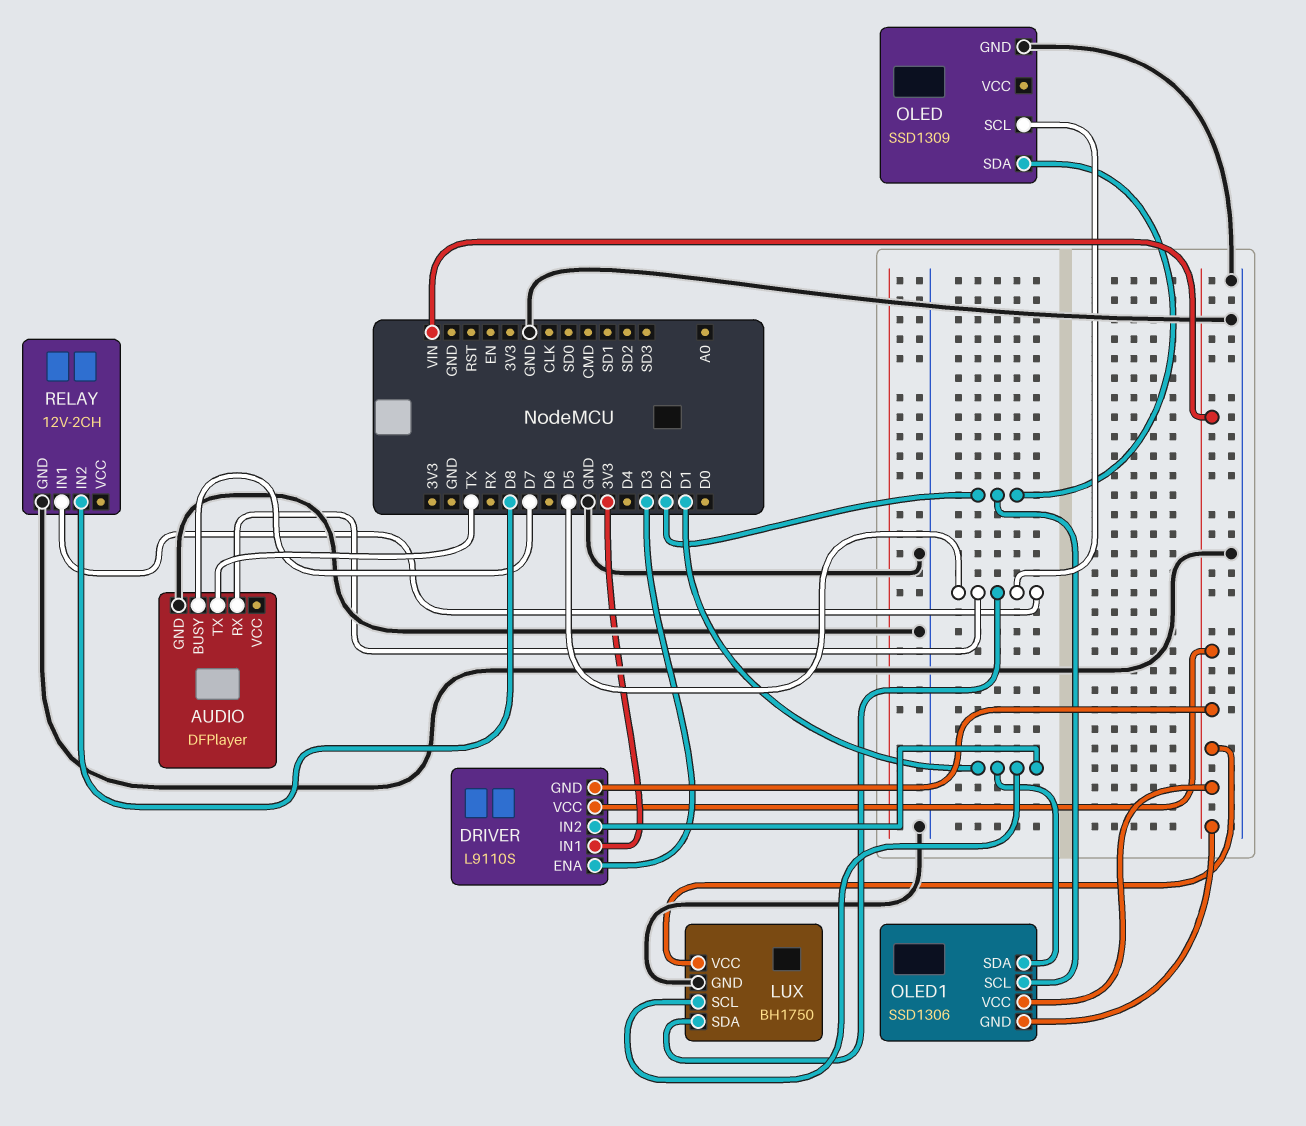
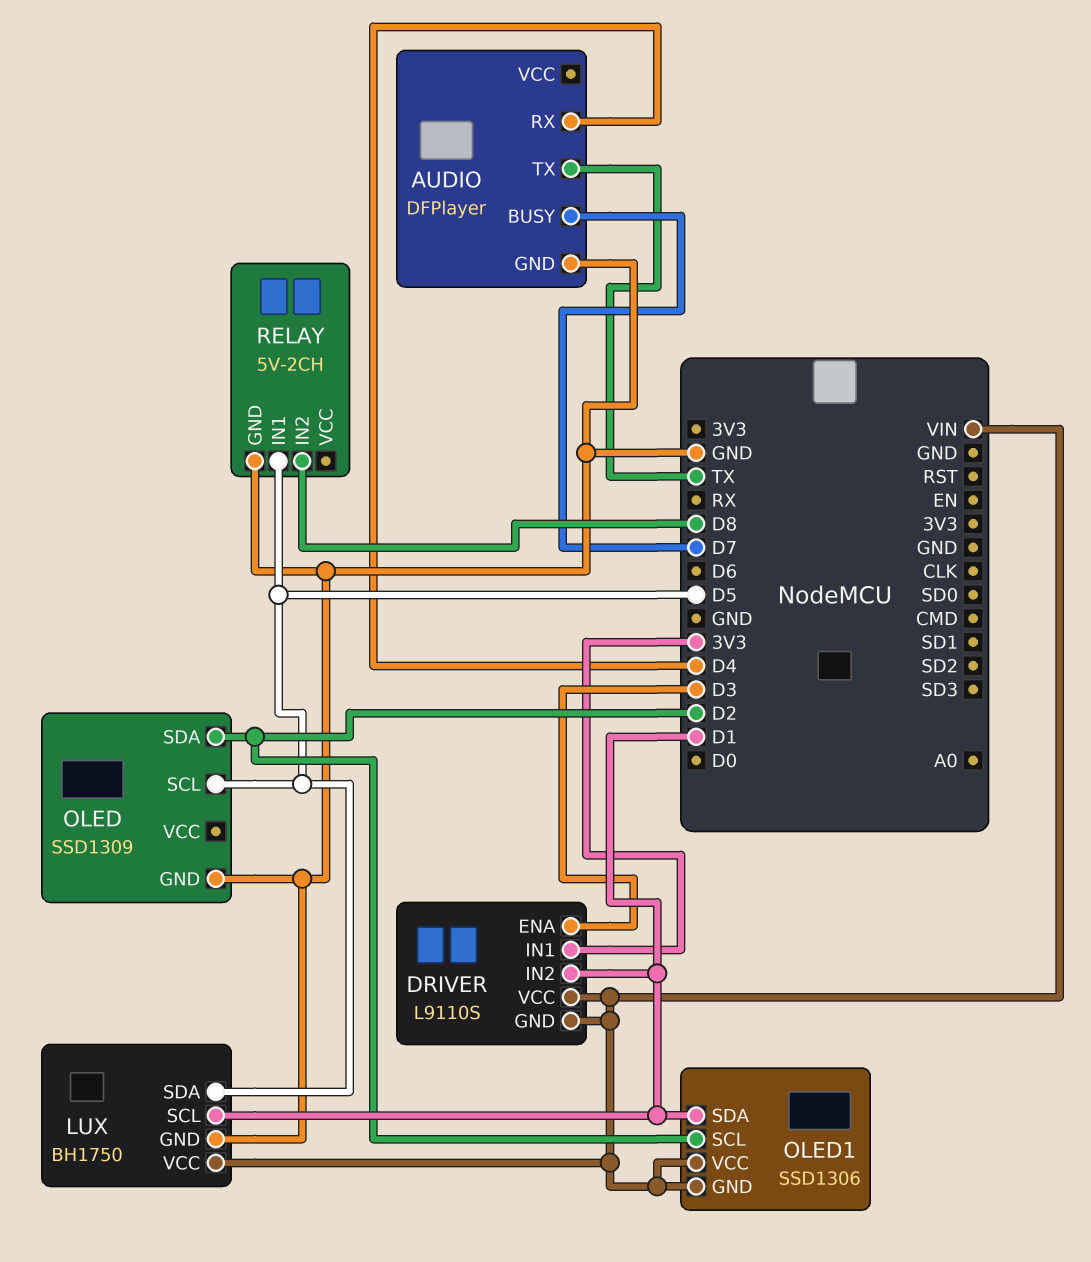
AUDIO pin RX: D5 -> D4
RELAY: 12V-2CH -> 5V-2CH

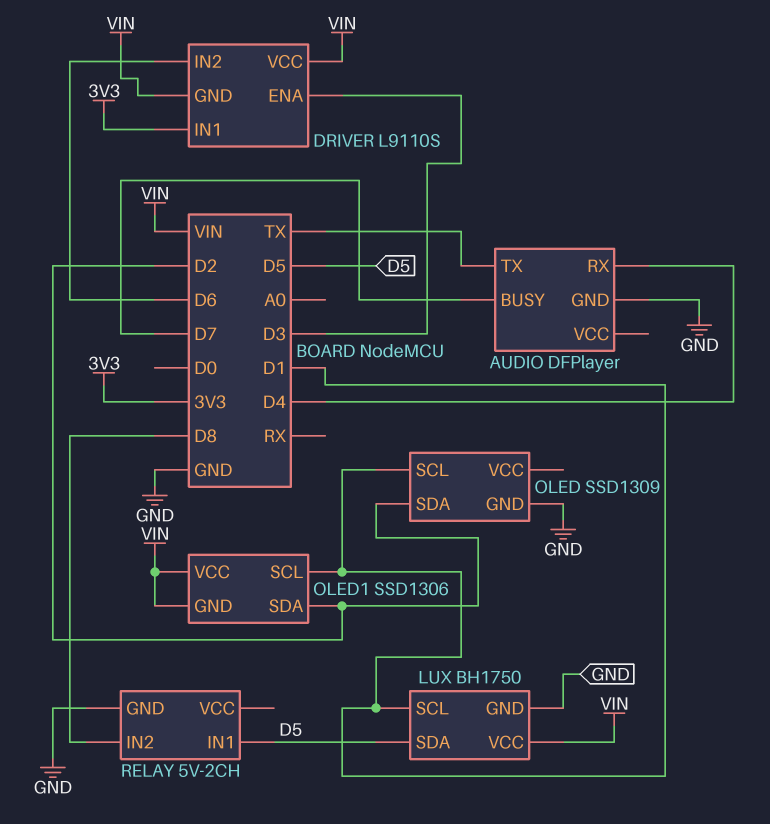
DRIVER pin IN2: D1 -> D6
OLED pin SCL: D5 -> D1
OLED1 pin SCL: D2 -> D1
OLED1 pin SDA: D1 -> D2

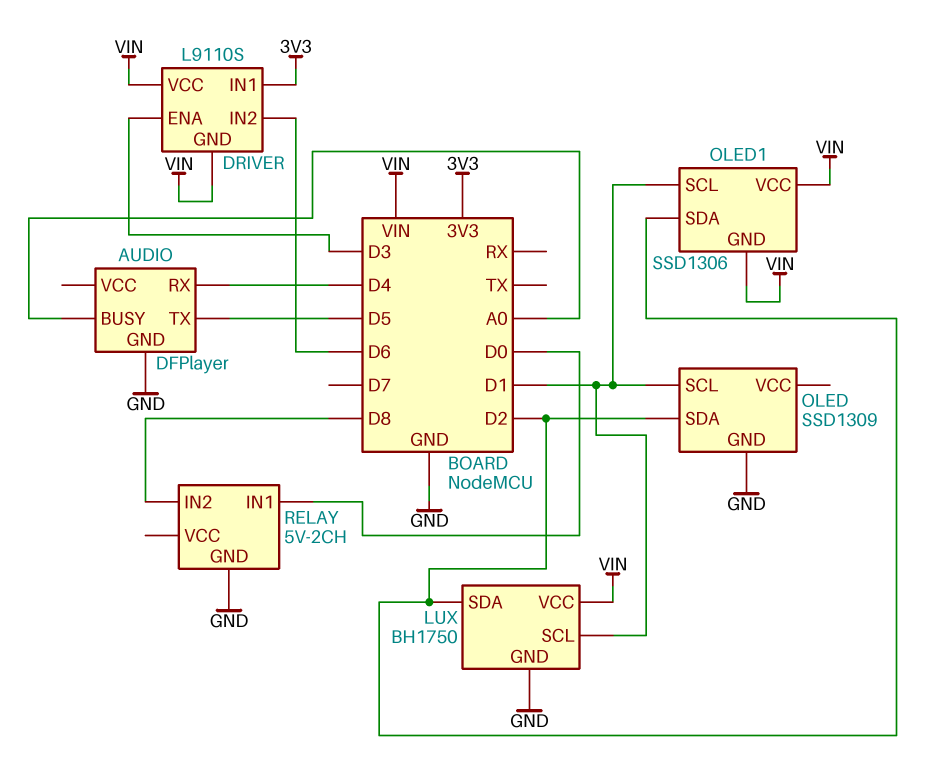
AUDIO pin BUSY: D7 -> A0
AUDIO pin TX: TX -> D5
LUX pin SDA: D5 -> D2
RELAY pin IN1: D5 -> D0

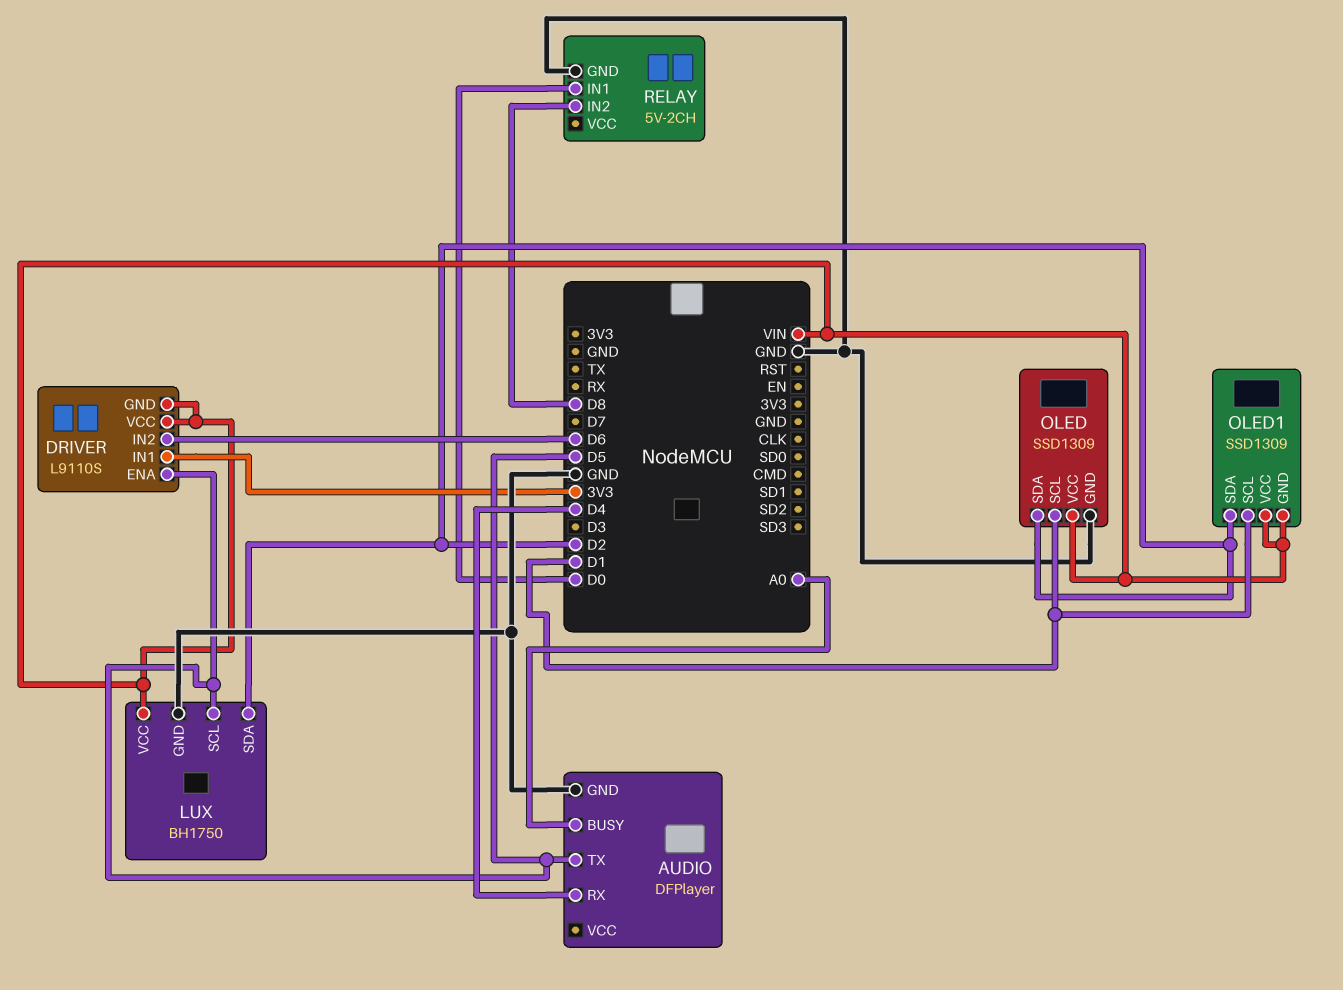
DRIVER pin ENA: D3 -> D5
LUX pin SCL: D1 -> D5
OLED pin VCC: none -> VIN
OLED1: SSD1306 -> SSD1309

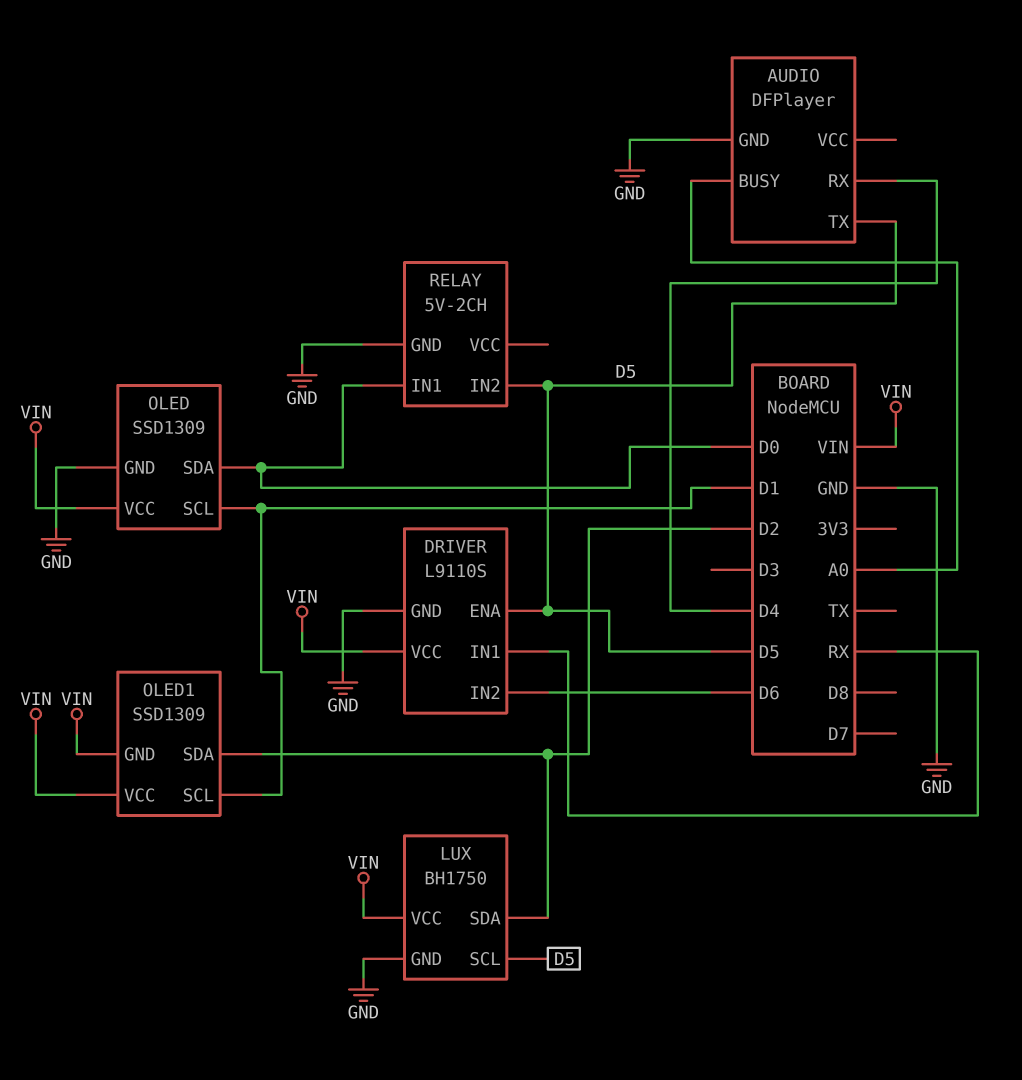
DRIVER pin GND: VIN -> GND
DRIVER pin IN1: 3V3 -> RX
OLED pin SDA: D2 -> D0
RELAY pin IN2: D8 -> D5

